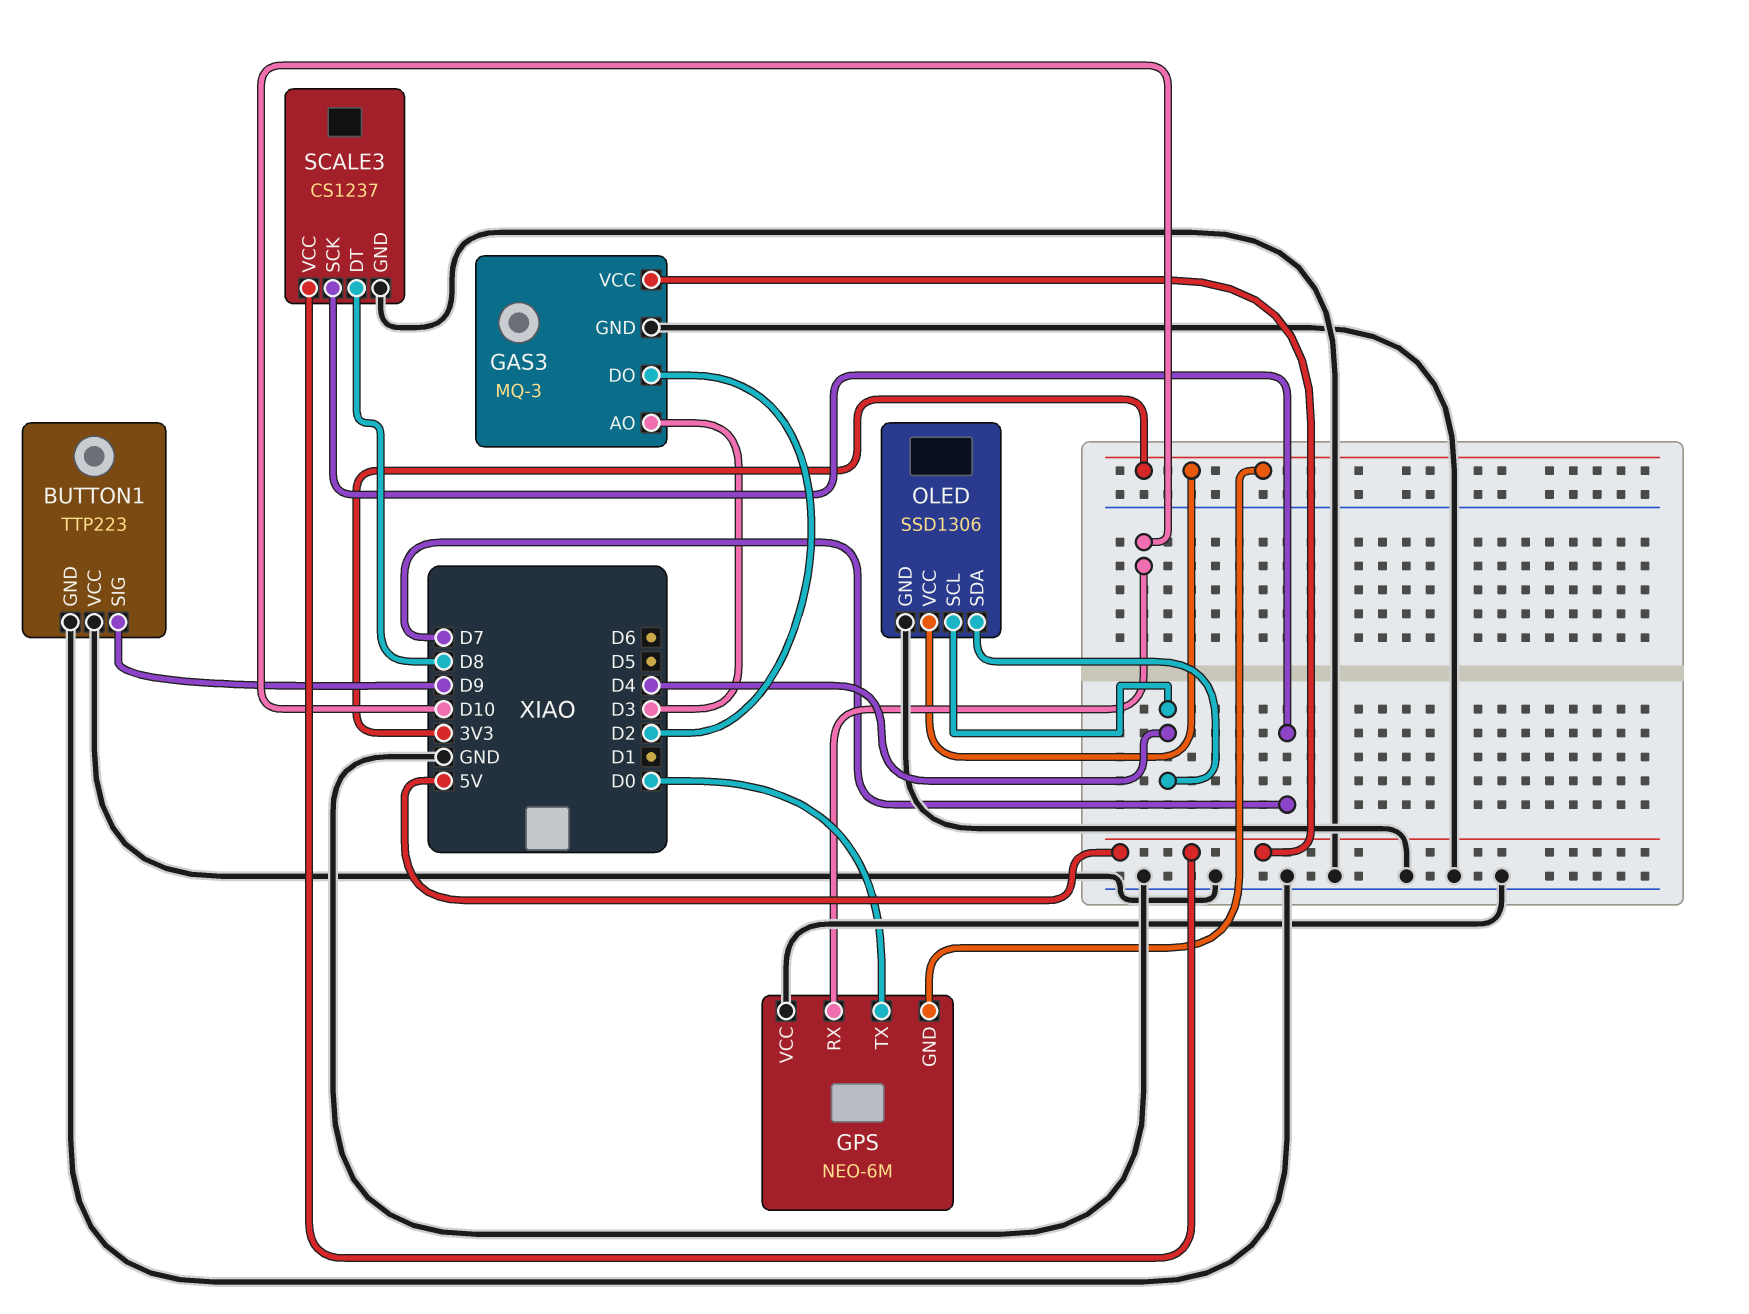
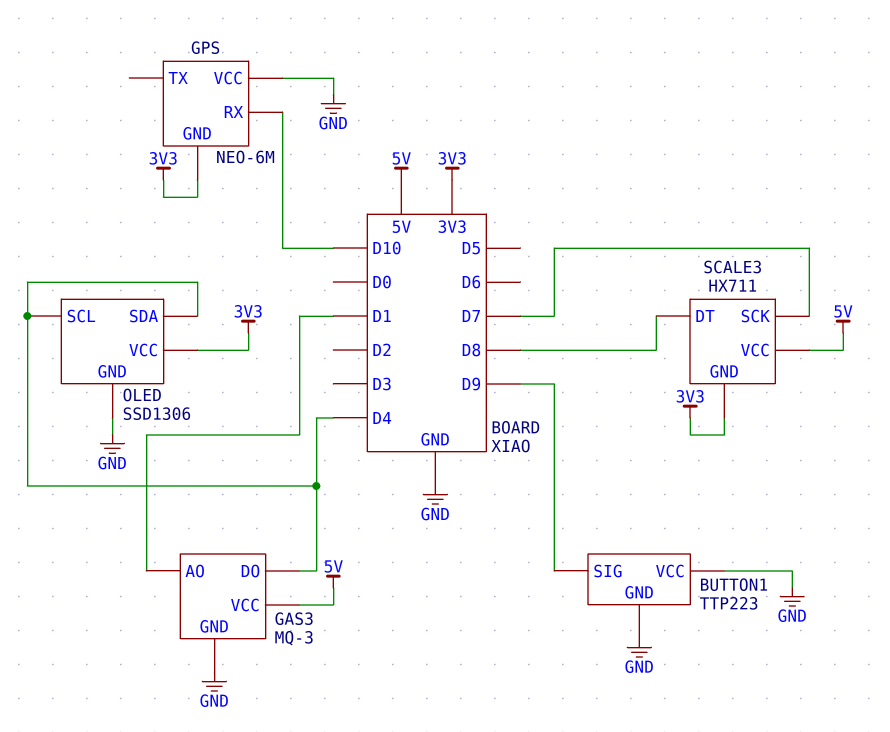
GAS3 pin AO: D3 -> D1
GAS3 pin DO: D2 -> D4
GPS pin TX: D0 -> none
SCALE3: CS1237 -> HX711
SCALE3 pin GND: GND -> 3V3

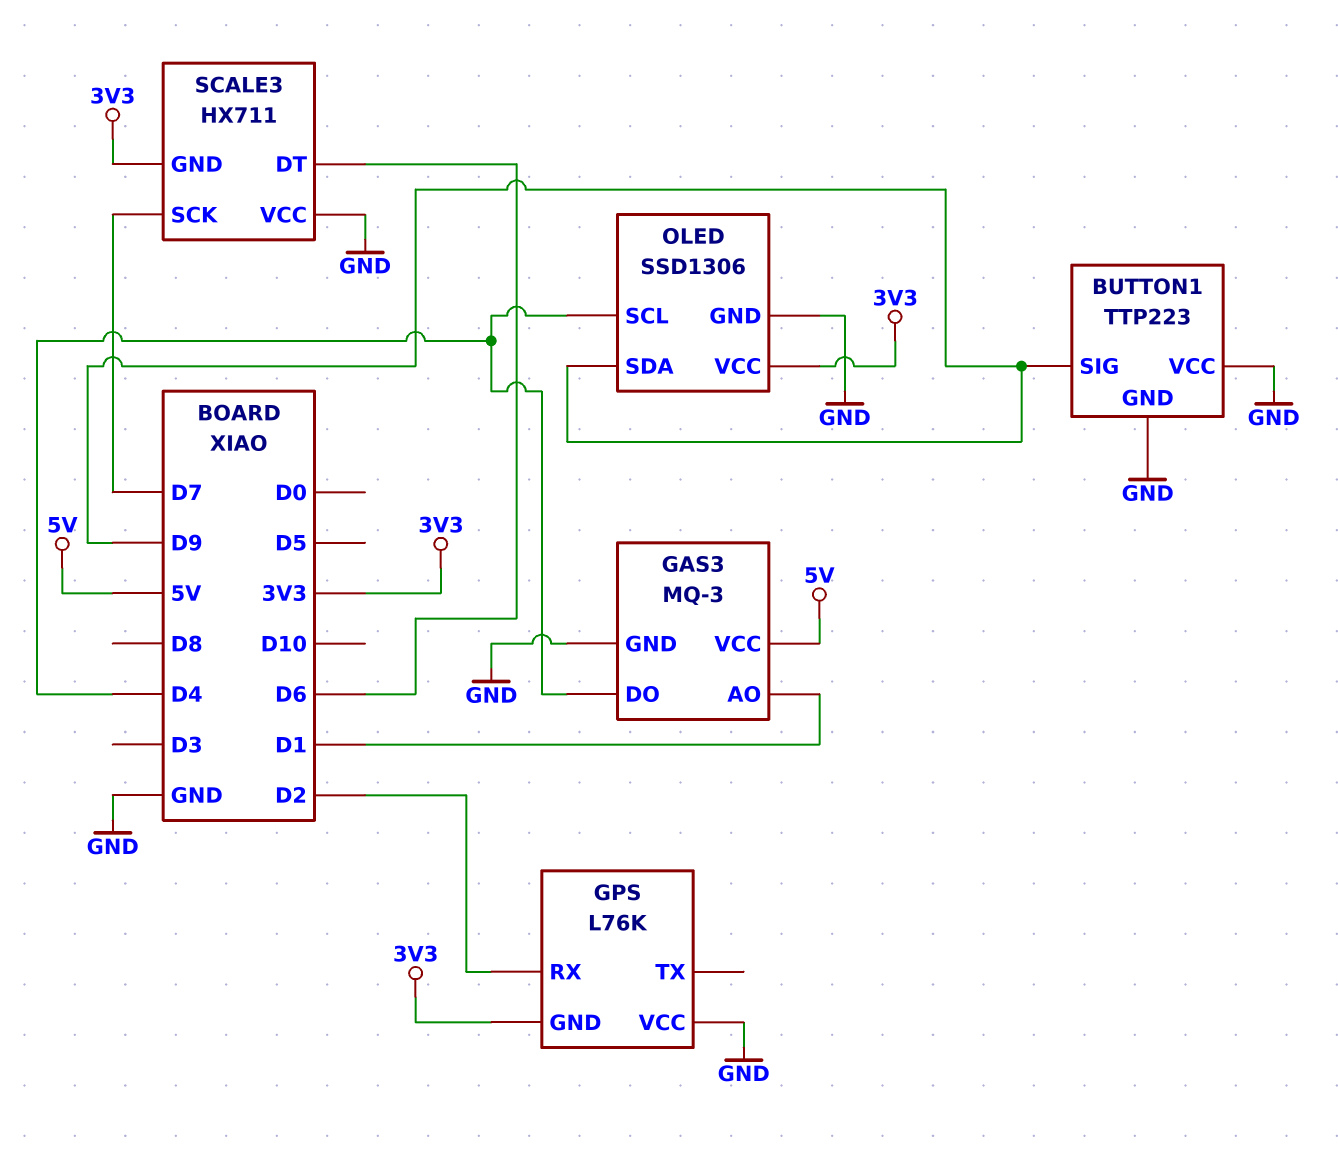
GPS: NEO-6M -> L76K
GPS pin RX: D10 -> D2
OLED pin SDA: D4 -> D9
SCALE3 pin DT: D8 -> D6
SCALE3 pin VCC: 5V -> GND

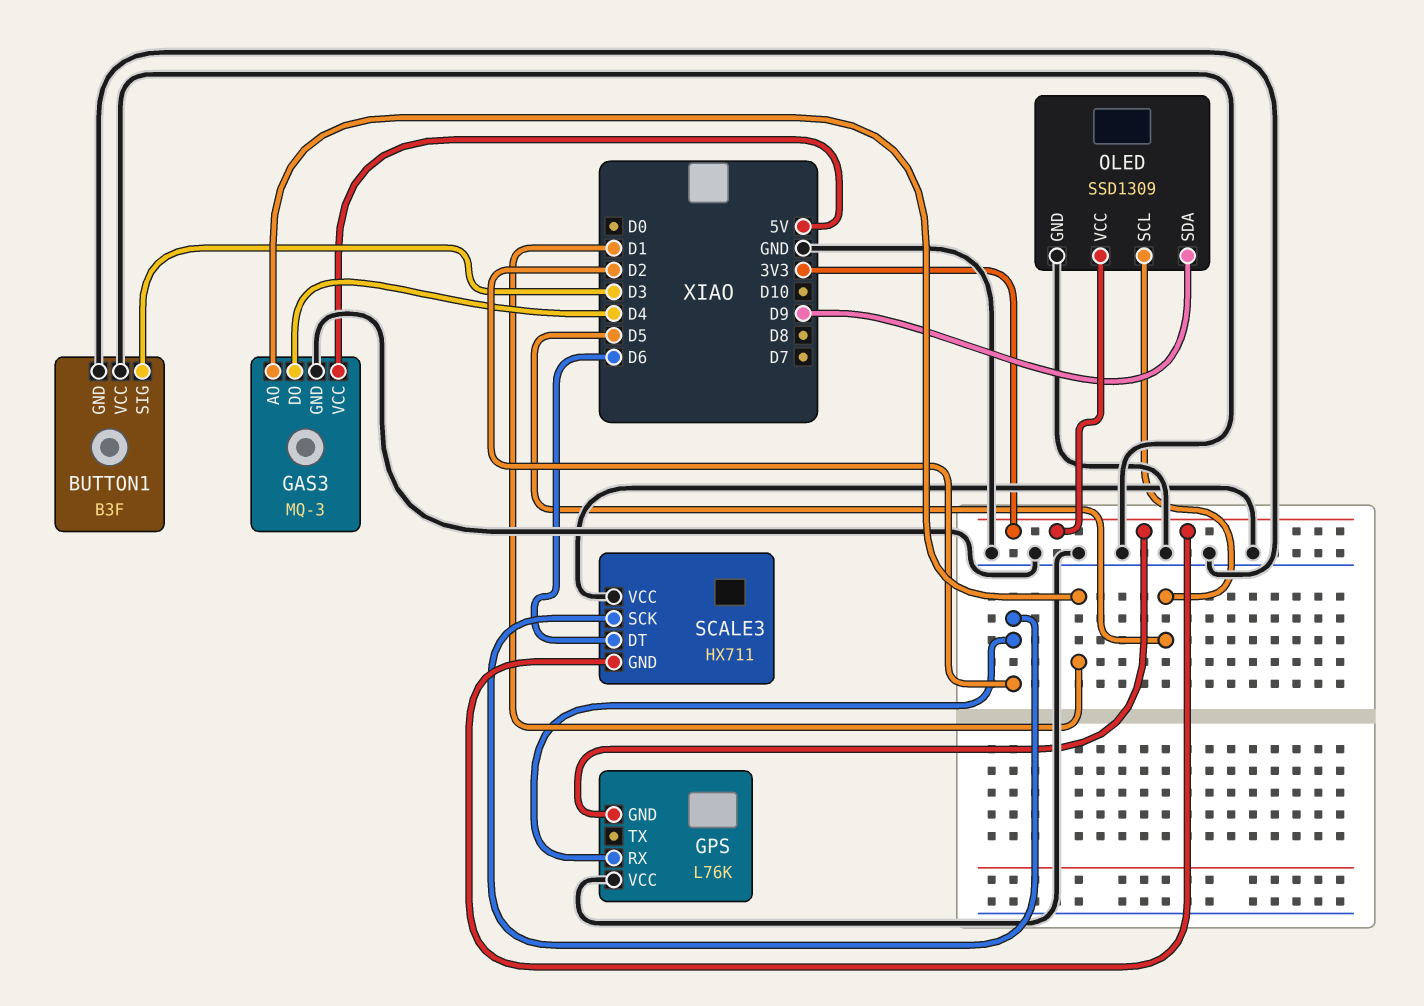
BUTTON1: TTP223 -> B3F
BUTTON1 pin SIG: D9 -> D3
OLED: SSD1306 -> SSD1309
OLED pin SCL: D4 -> D5
SCALE3 pin SCK: D7 -> D2

